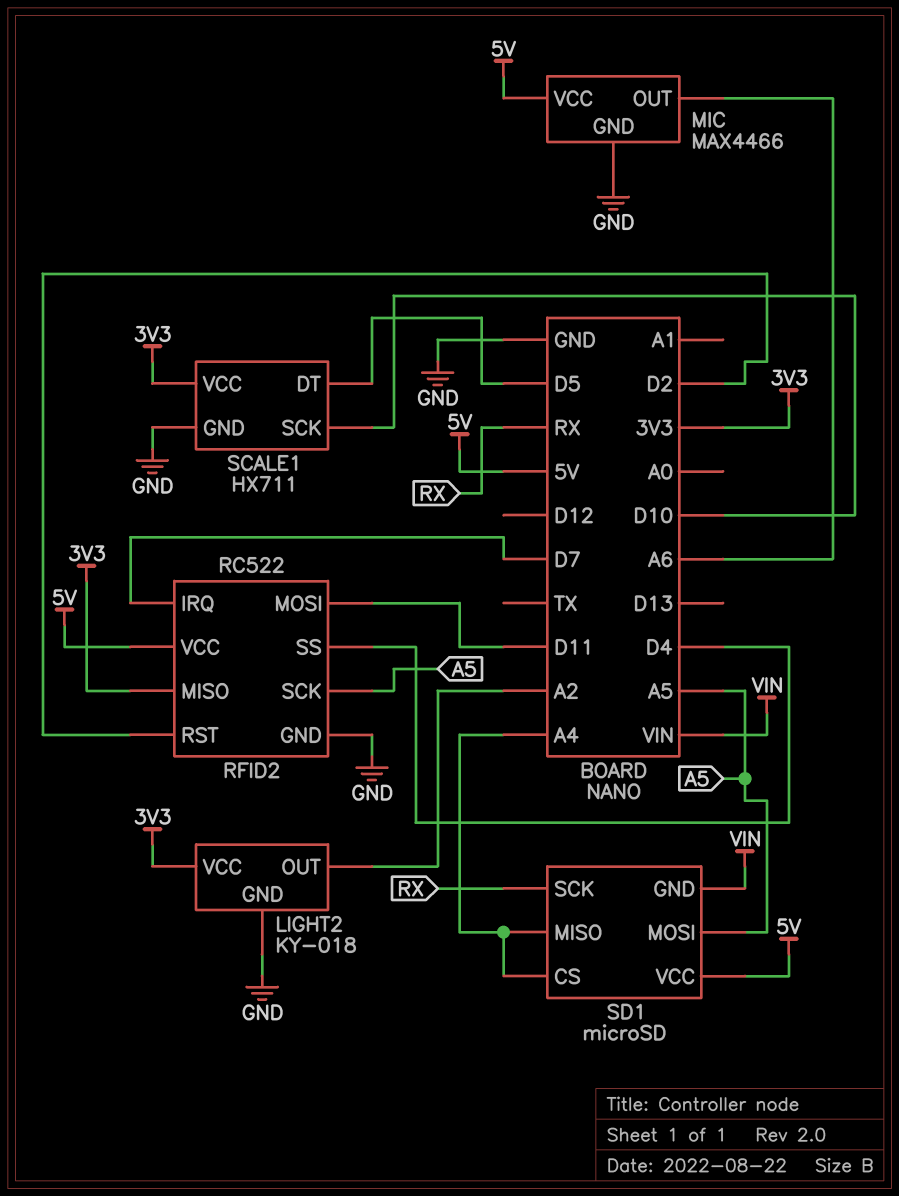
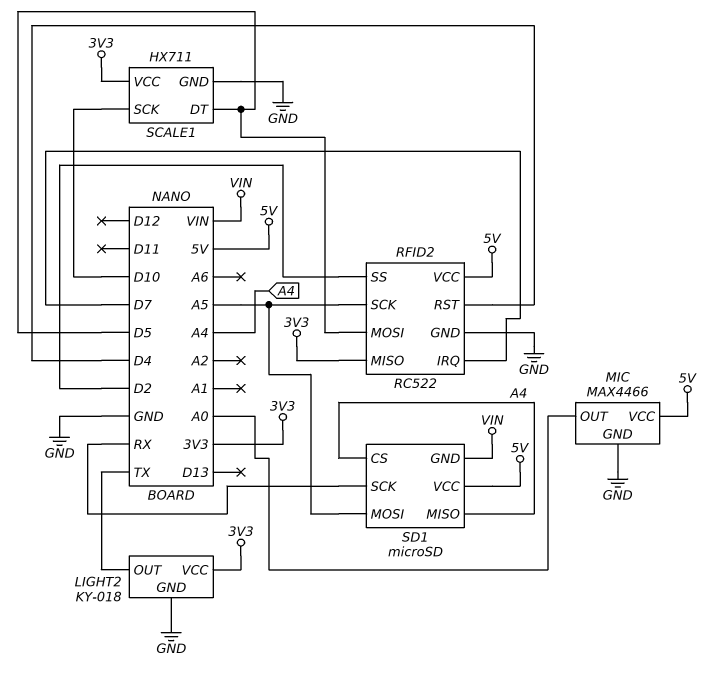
LIGHT2 pin OUT: A2 -> TX
MIC pin OUT: A6 -> A0
RFID2 pin MOSI: D11 -> D5
RFID2 pin RST: D2 -> D4
RFID2 pin SS: D4 -> D2

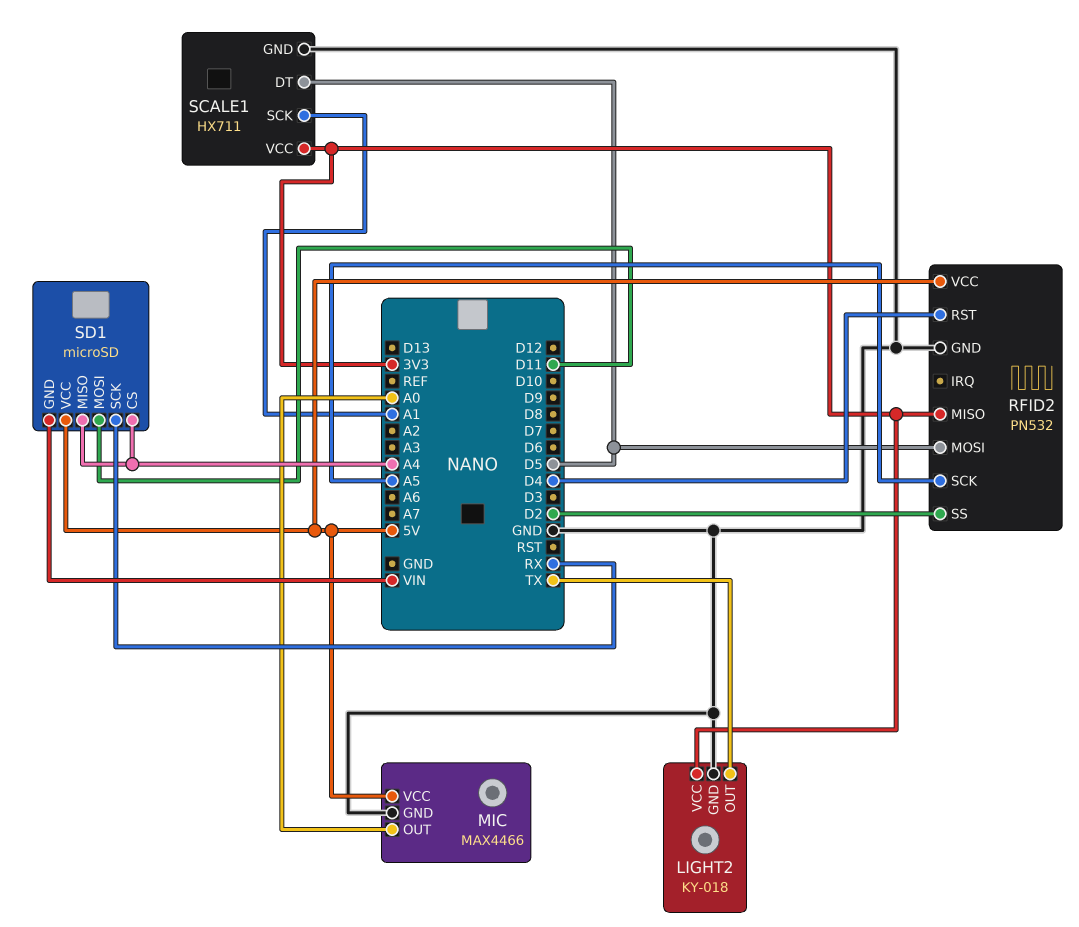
RFID2: RC522 -> PN532
RFID2 pin IRQ: D7 -> none
SCALE1 pin SCK: D10 -> A1
SD1 pin MOSI: A5 -> D11

